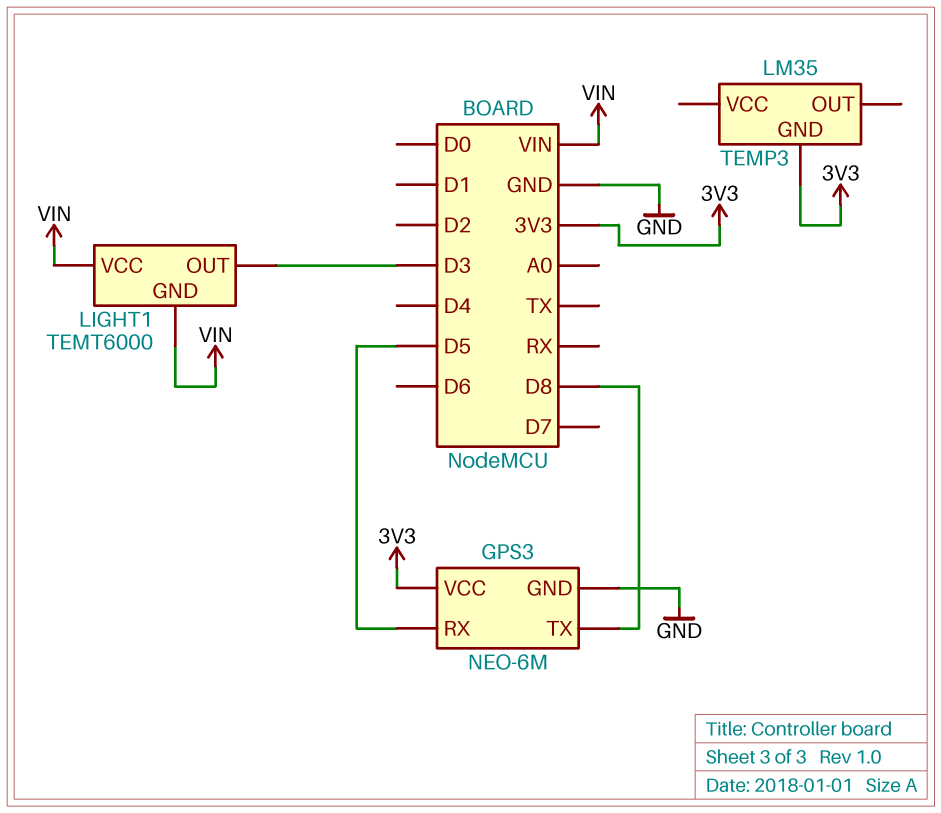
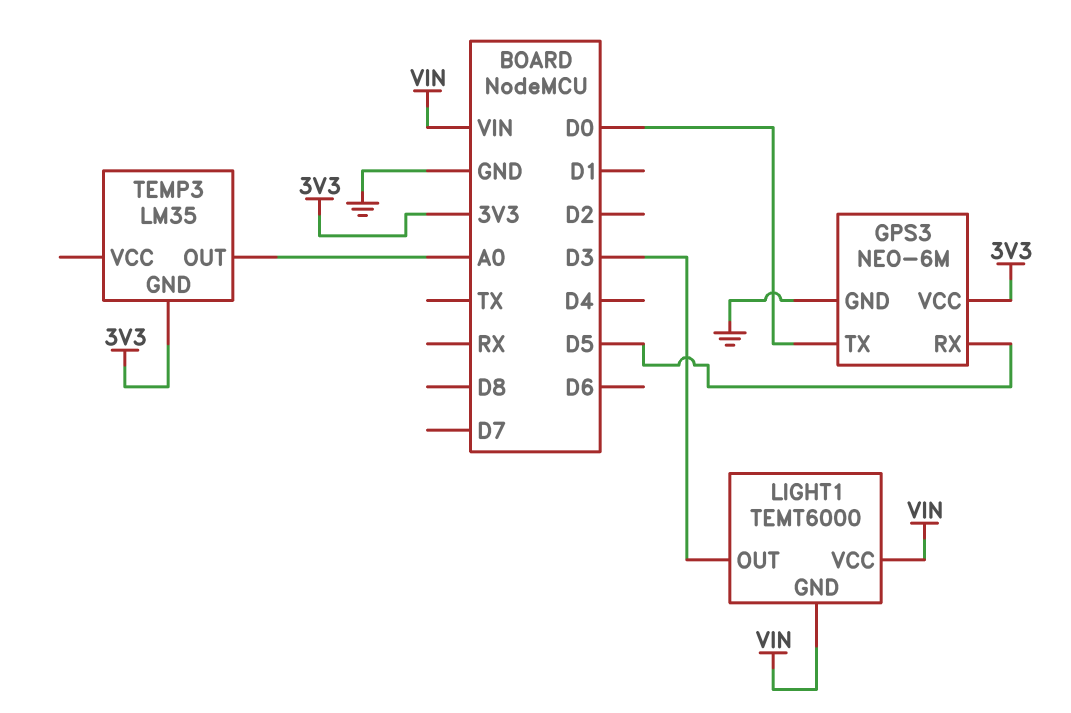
GPS3 pin TX: D8 -> D0
TEMP3 pin OUT: none -> A0

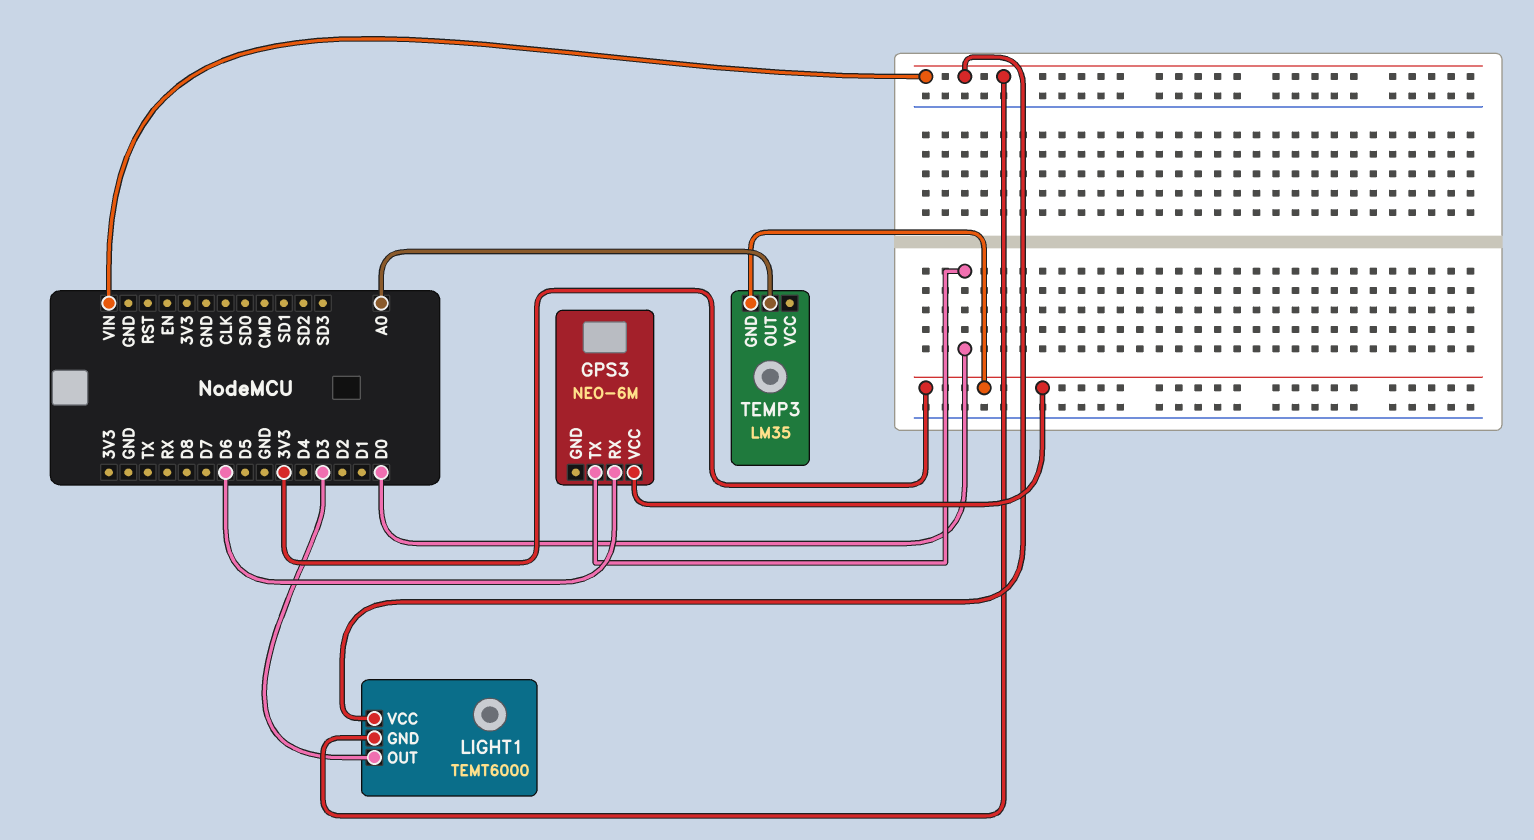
GPS3 pin GND: GND -> none
GPS3 pin RX: D5 -> D6

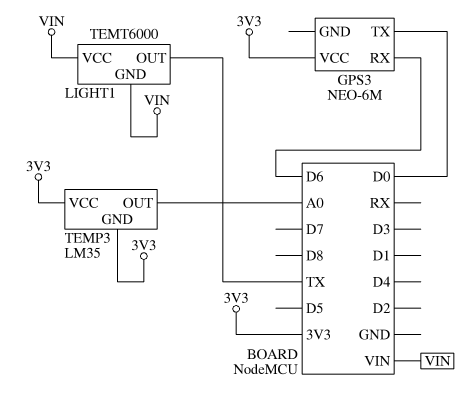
LIGHT1 pin OUT: D3 -> TX
TEMP3 pin VCC: none -> 3V3

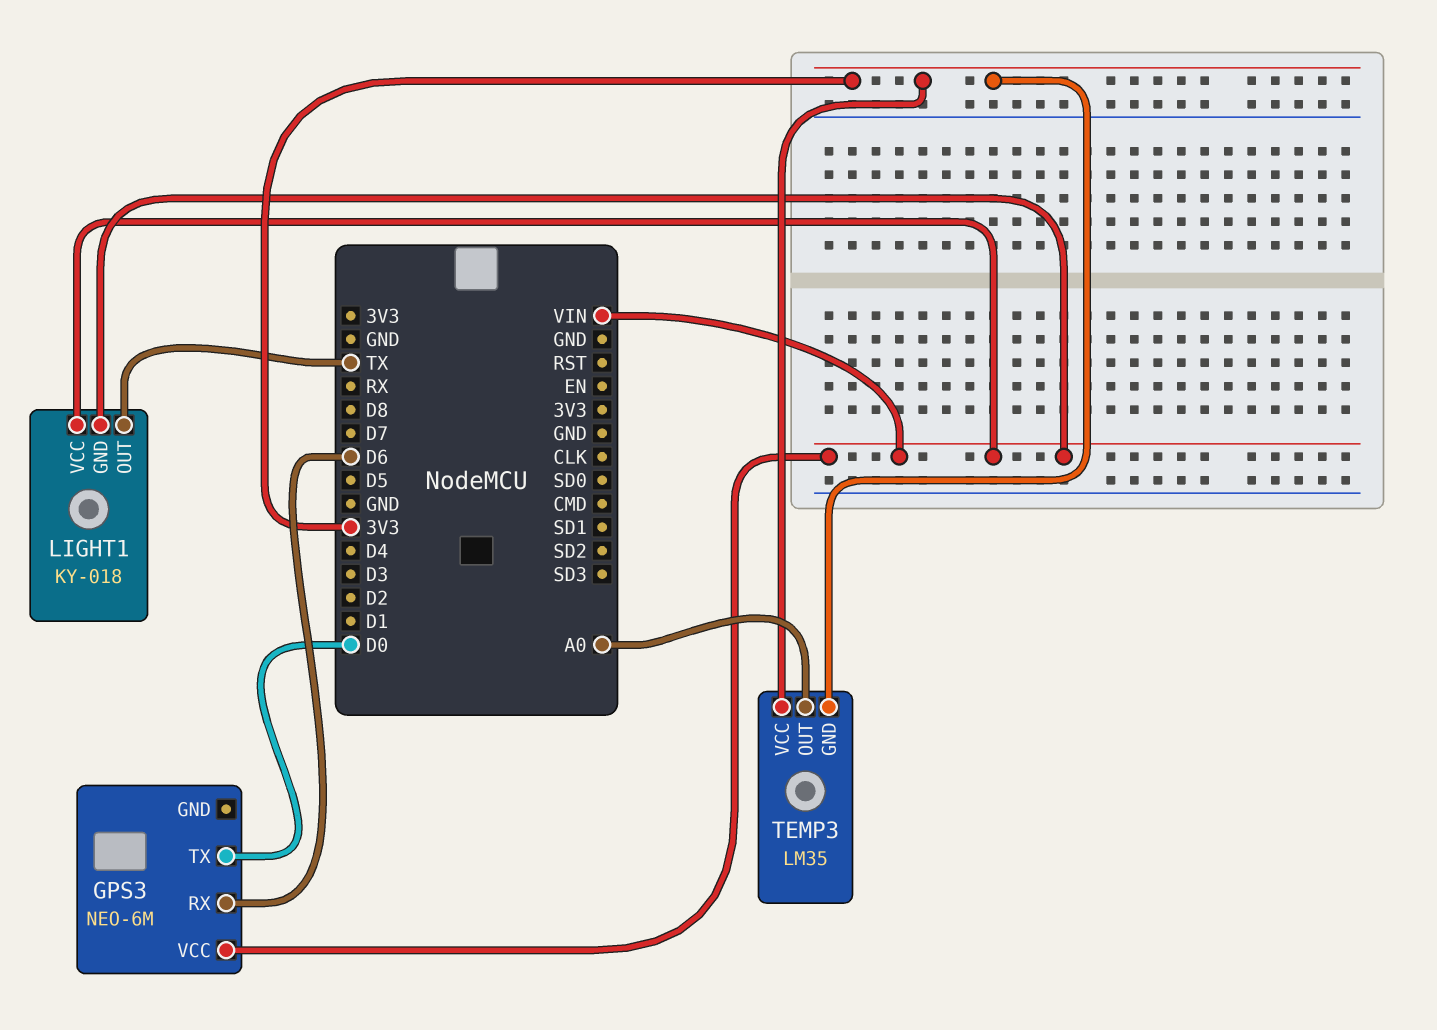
GPS3 pin VCC: 3V3 -> VIN
LIGHT1: TEMT6000 -> KY-018

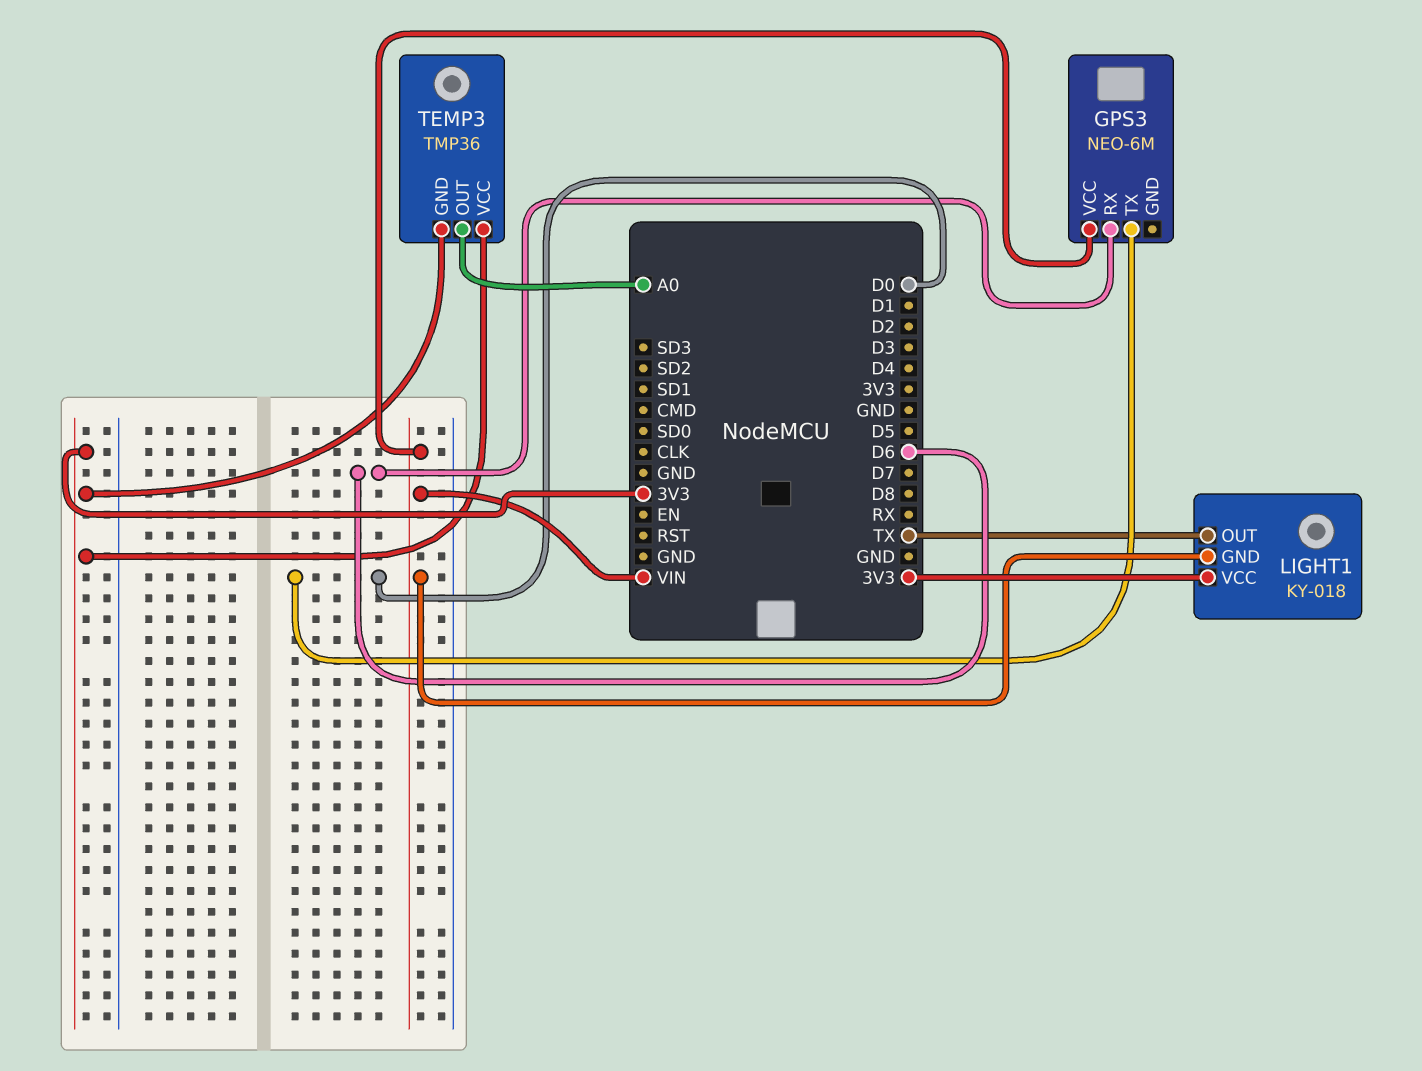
LIGHT1 pin VCC: VIN -> 3V3
TEMP3: LM35 -> TMP36

